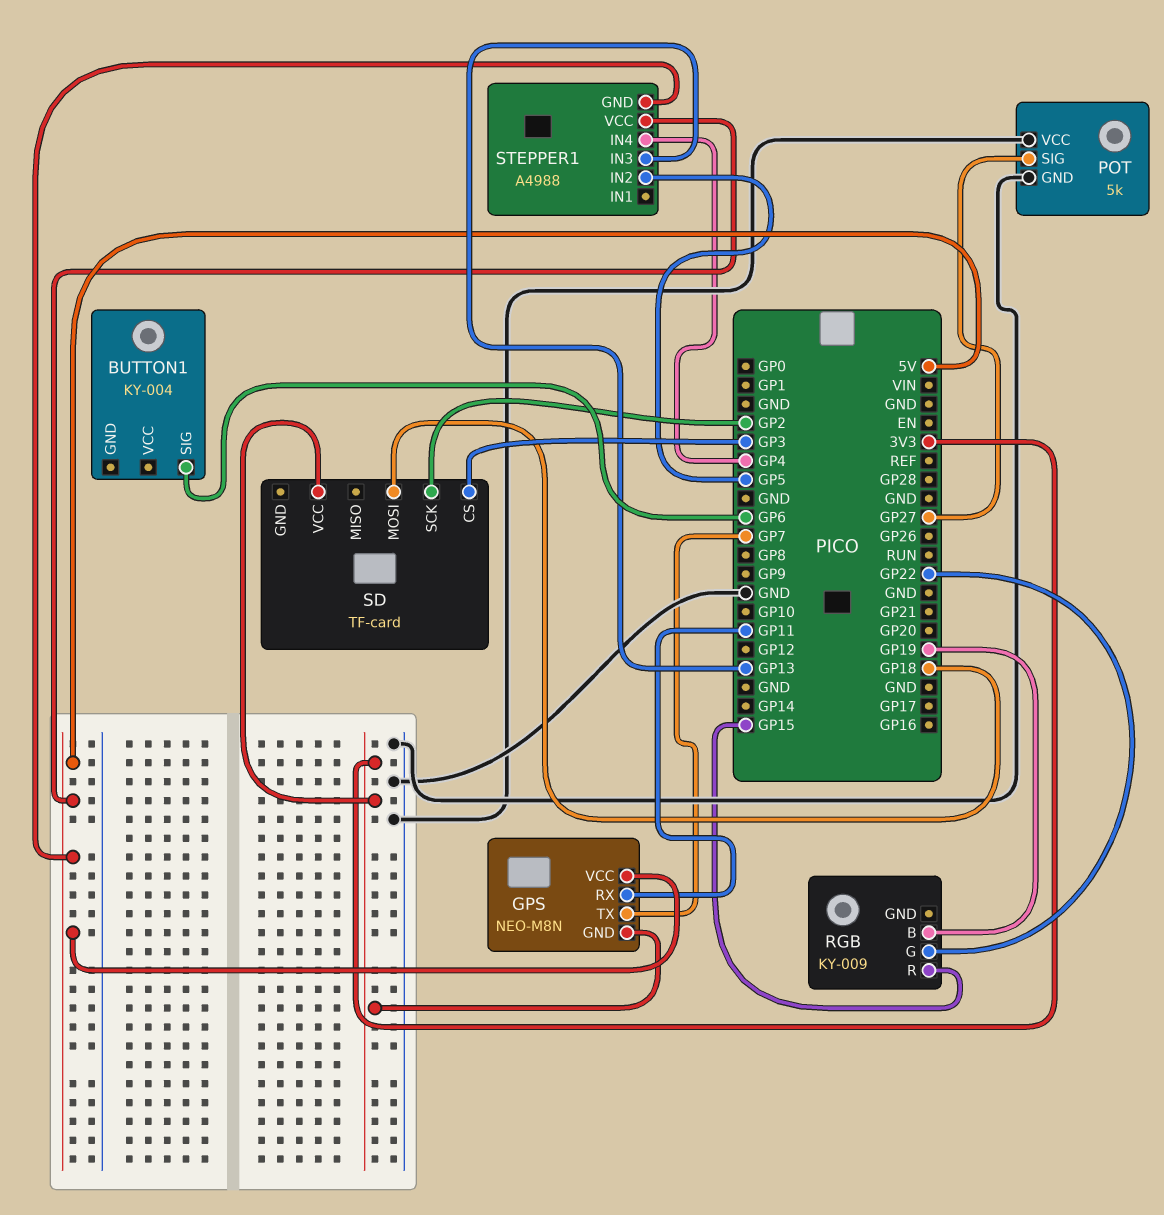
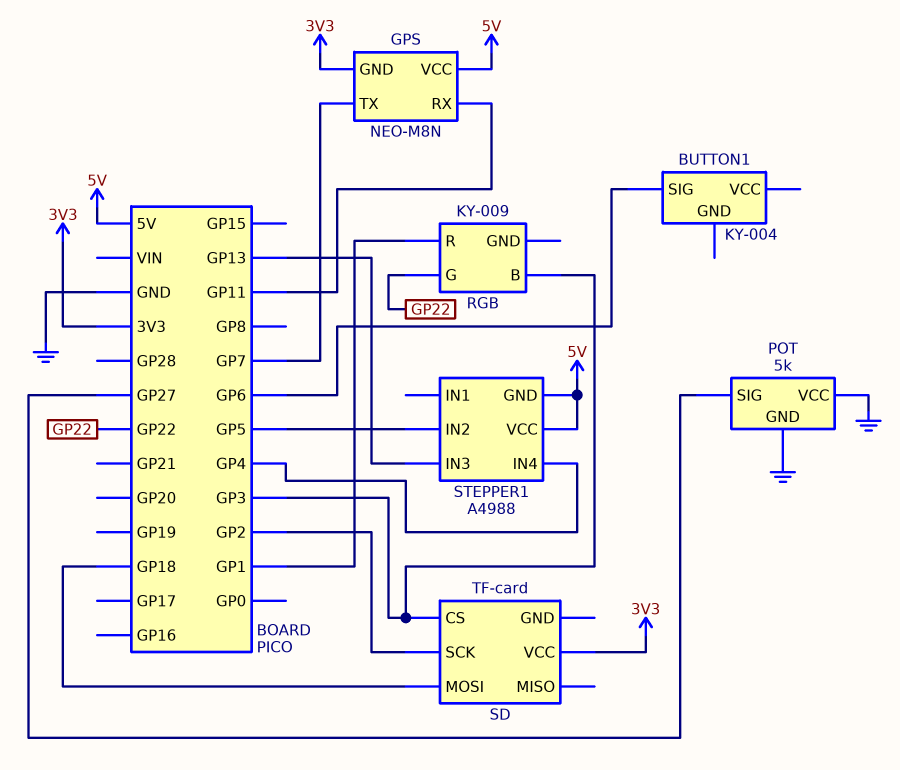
RGB pin B: GP19 -> GP3
RGB pin R: GP15 -> GP1

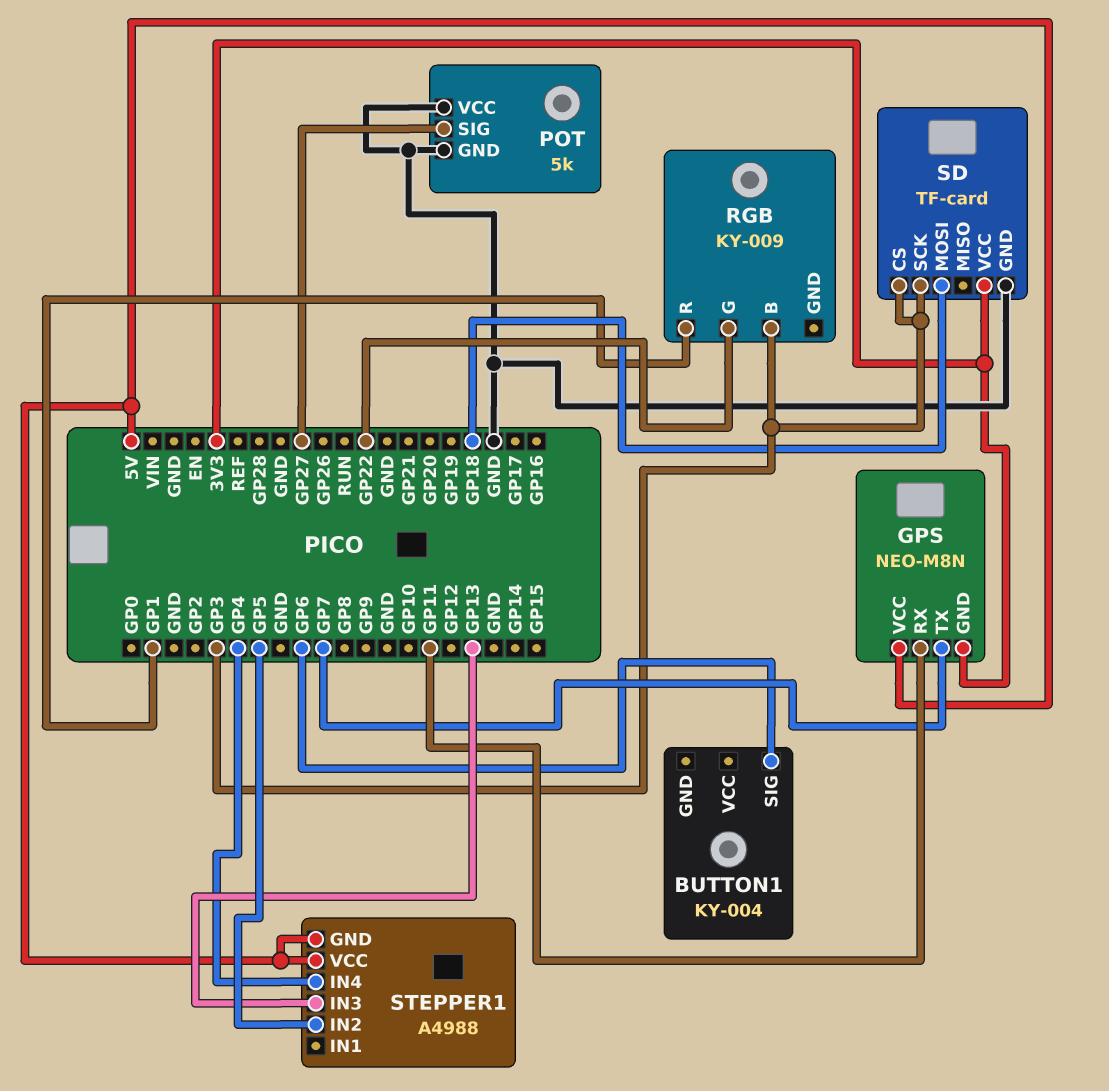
SD pin GND: none -> GND
SD pin SCK: GP2 -> GP3

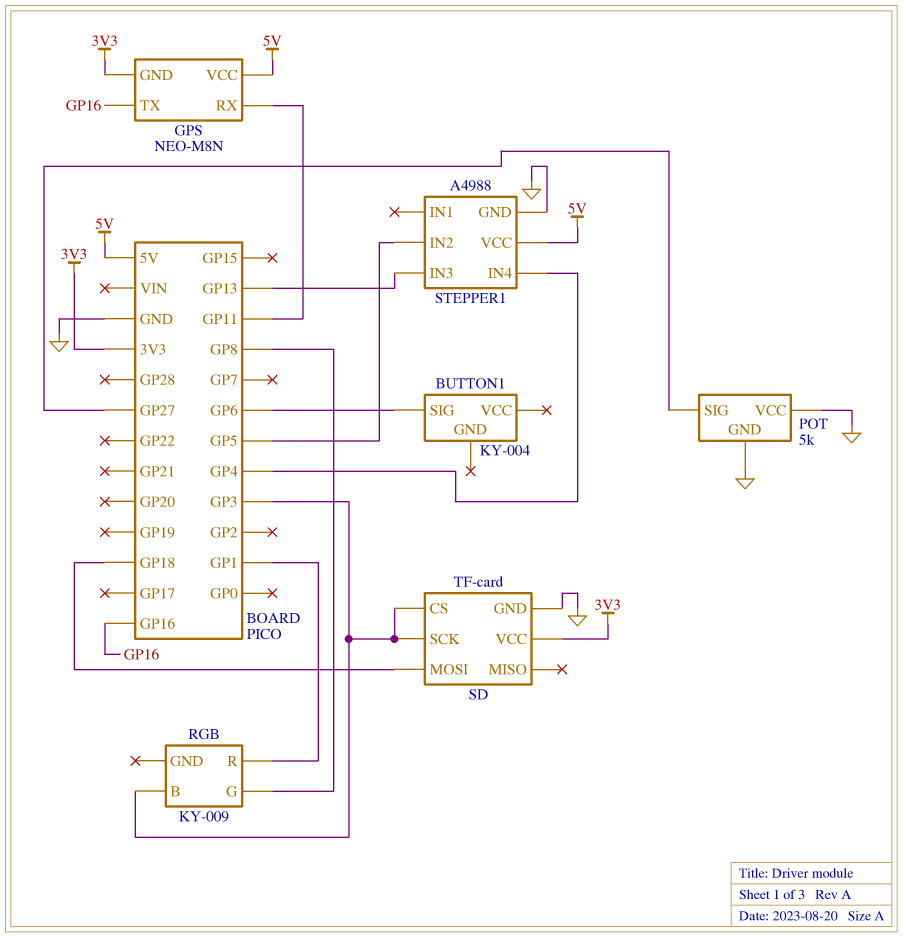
GPS pin TX: GP7 -> GP16
RGB pin G: GP22 -> GP8
STEPPER1 pin GND: 5V -> GND

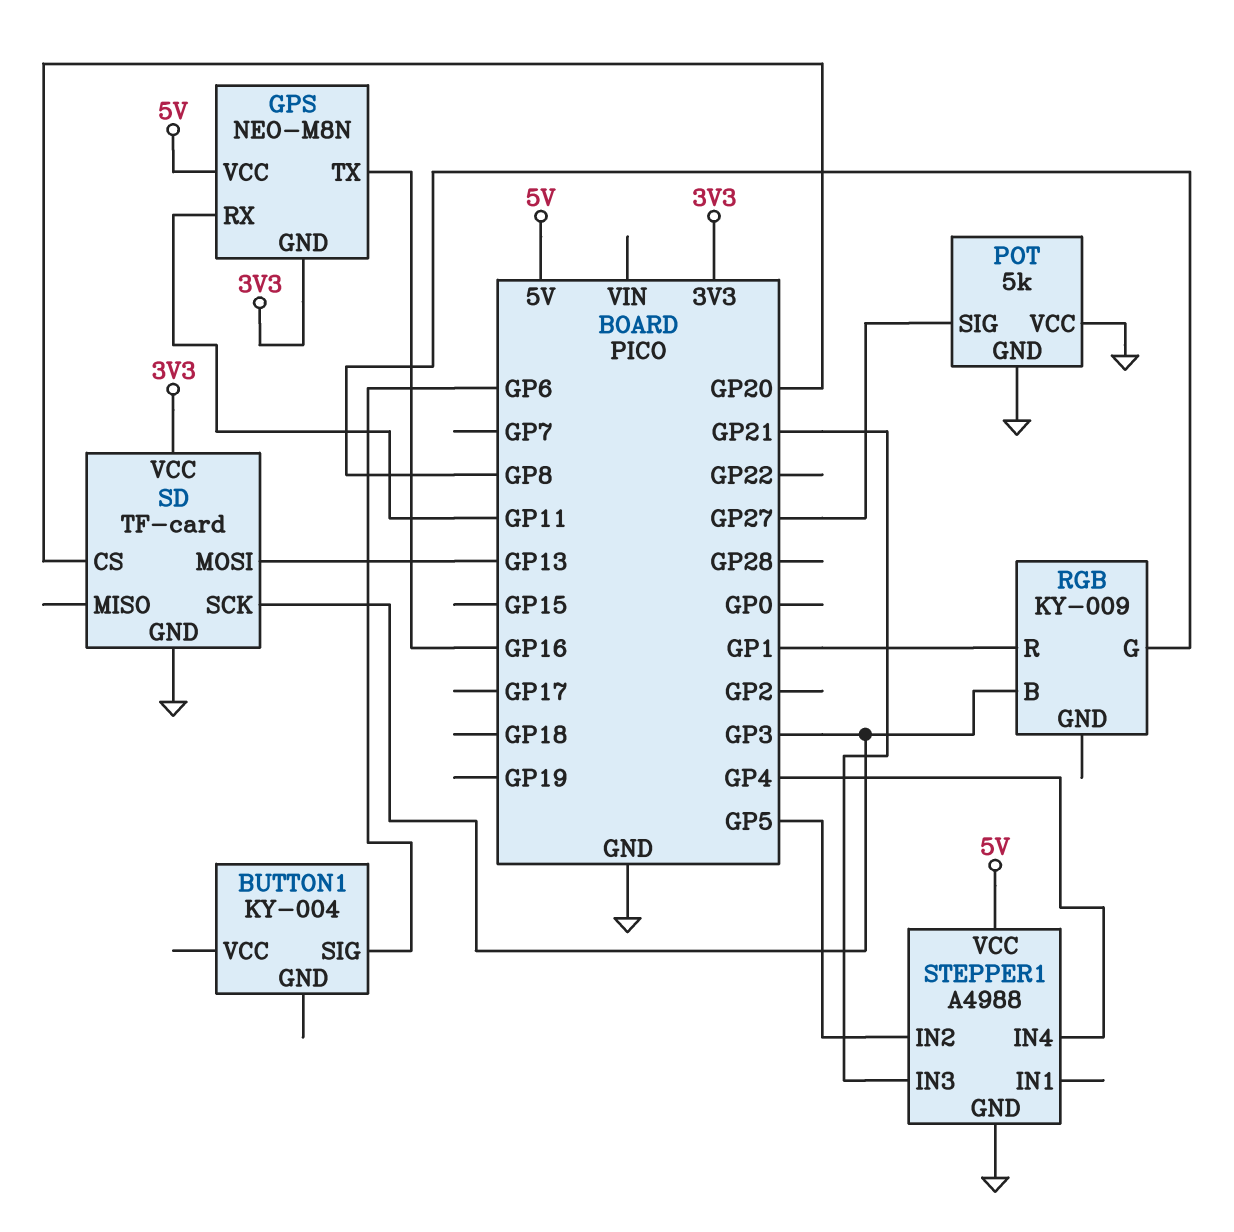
SD pin CS: GP3 -> GP20
SD pin MOSI: GP18 -> GP13
STEPPER1 pin IN3: GP13 -> GP21

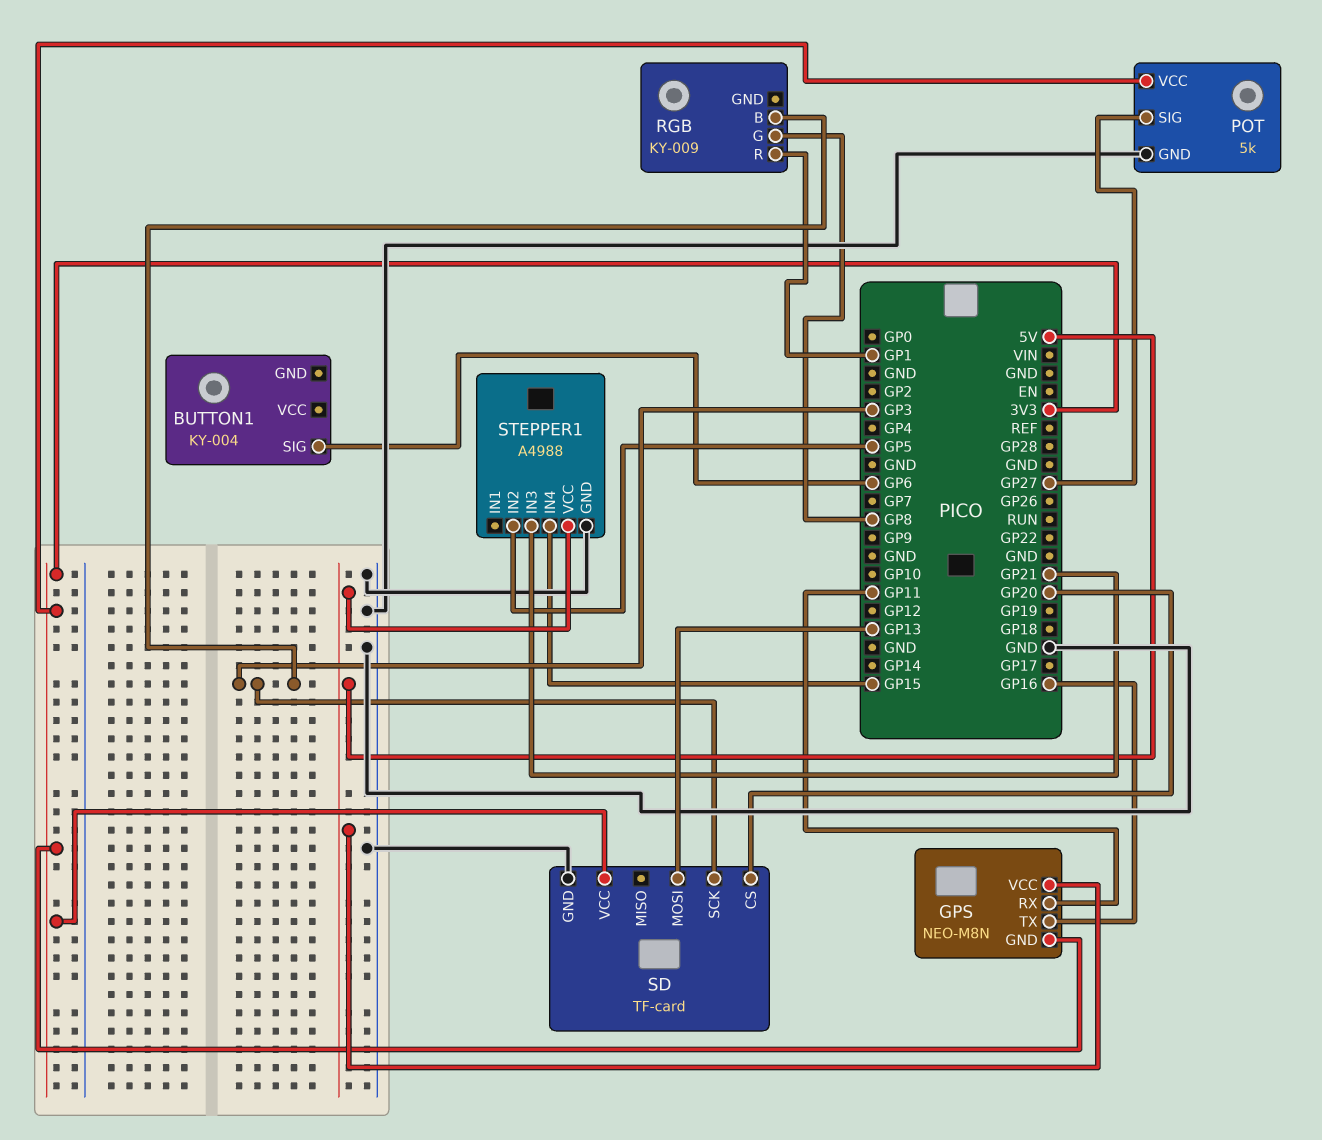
POT pin VCC: GND -> 3V3
STEPPER1 pin IN4: GP4 -> GP15

